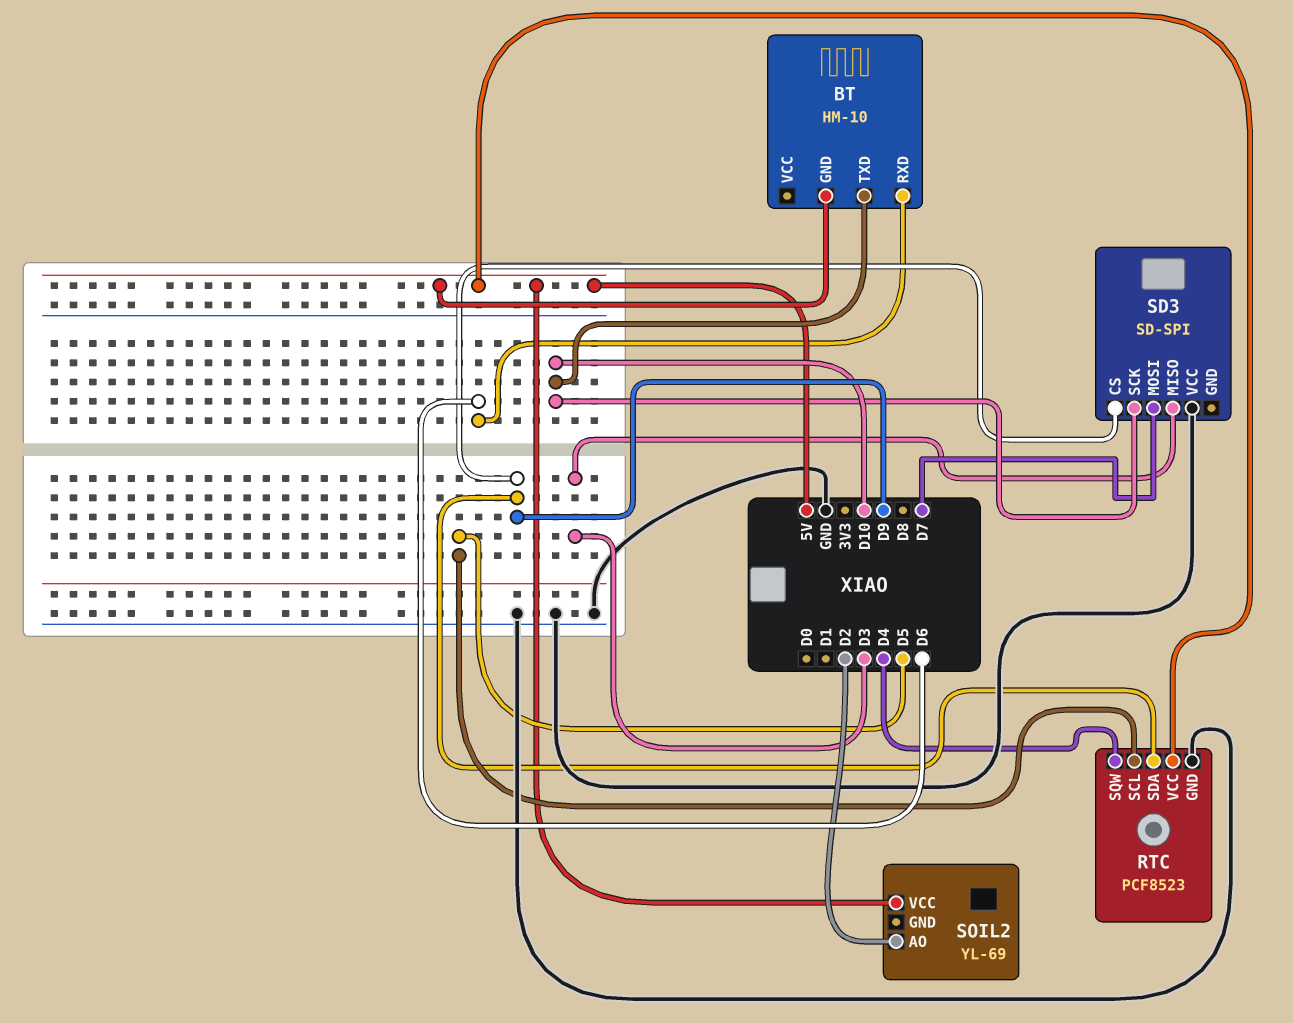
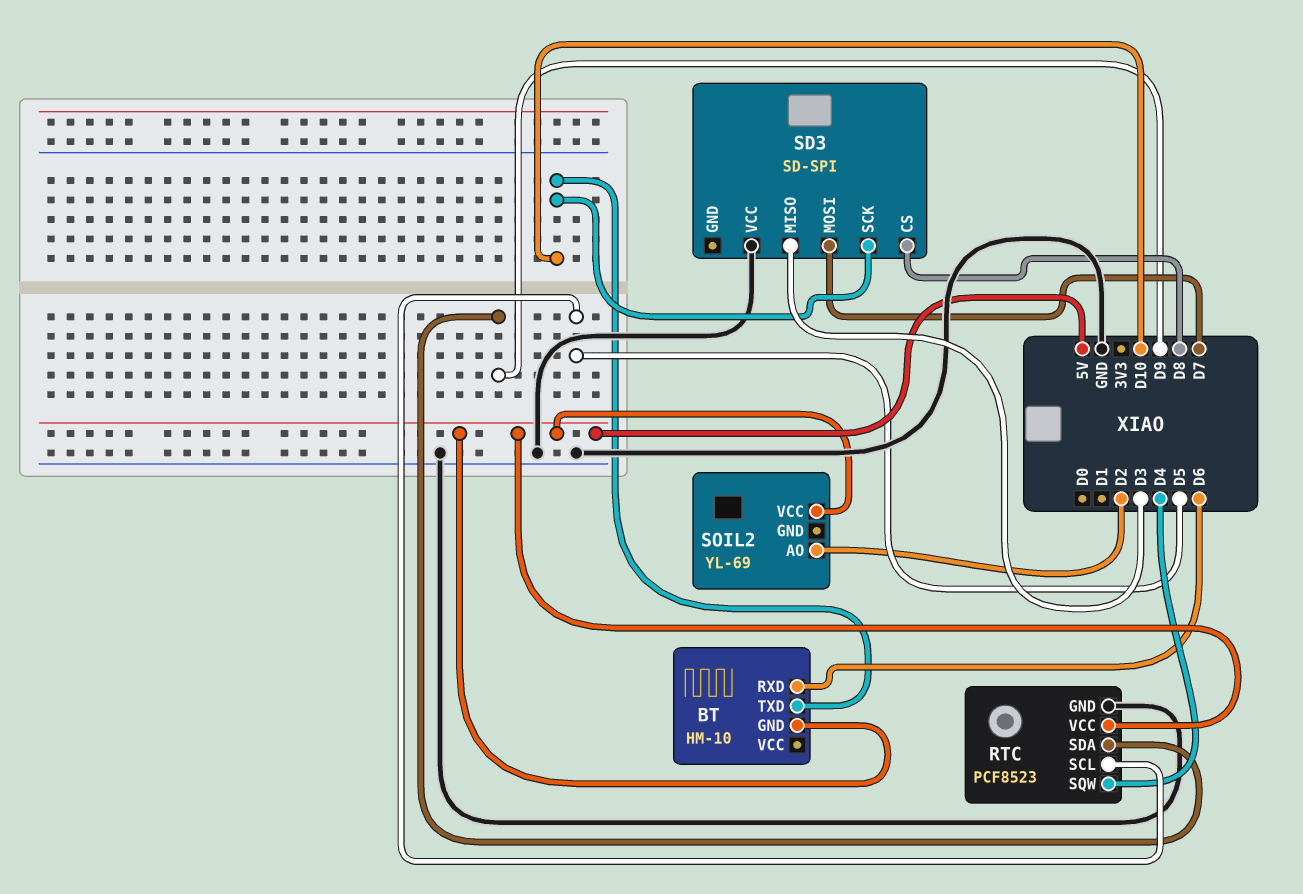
SD3 pin CS: D9 -> D8

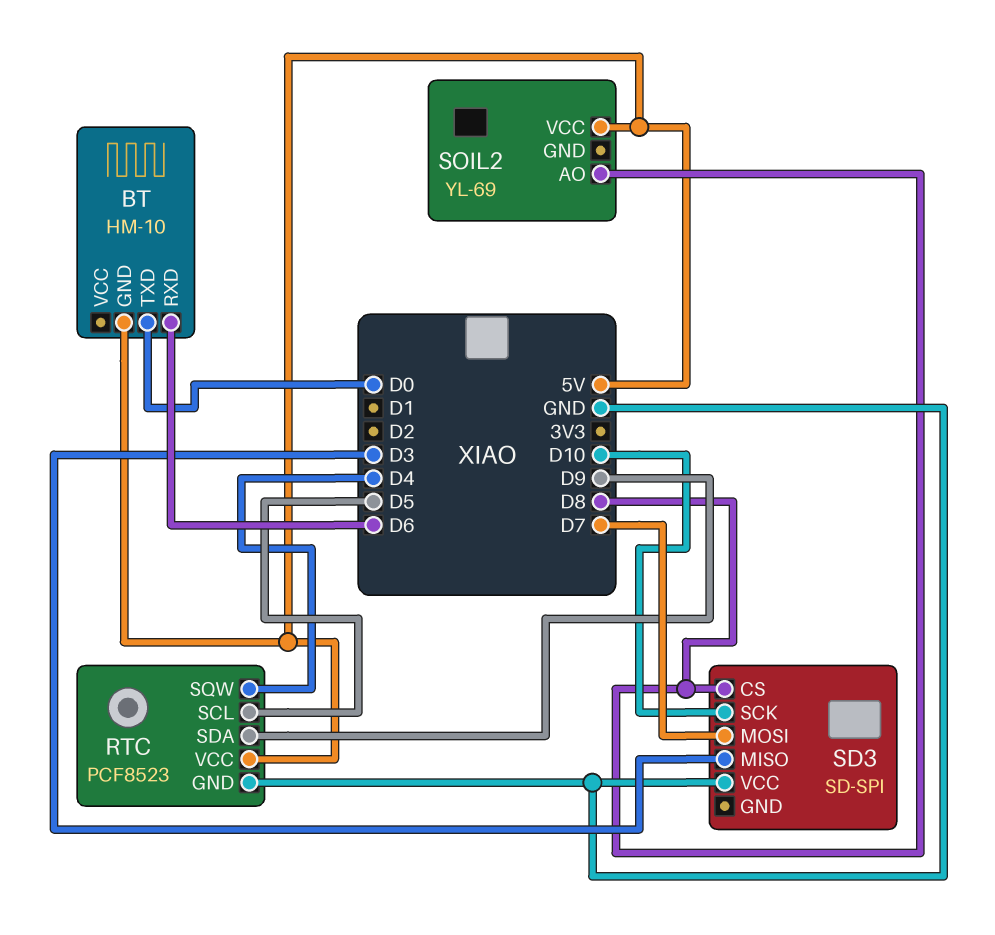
BT pin TXD: D10 -> D0
SOIL2 pin AO: D2 -> D8

